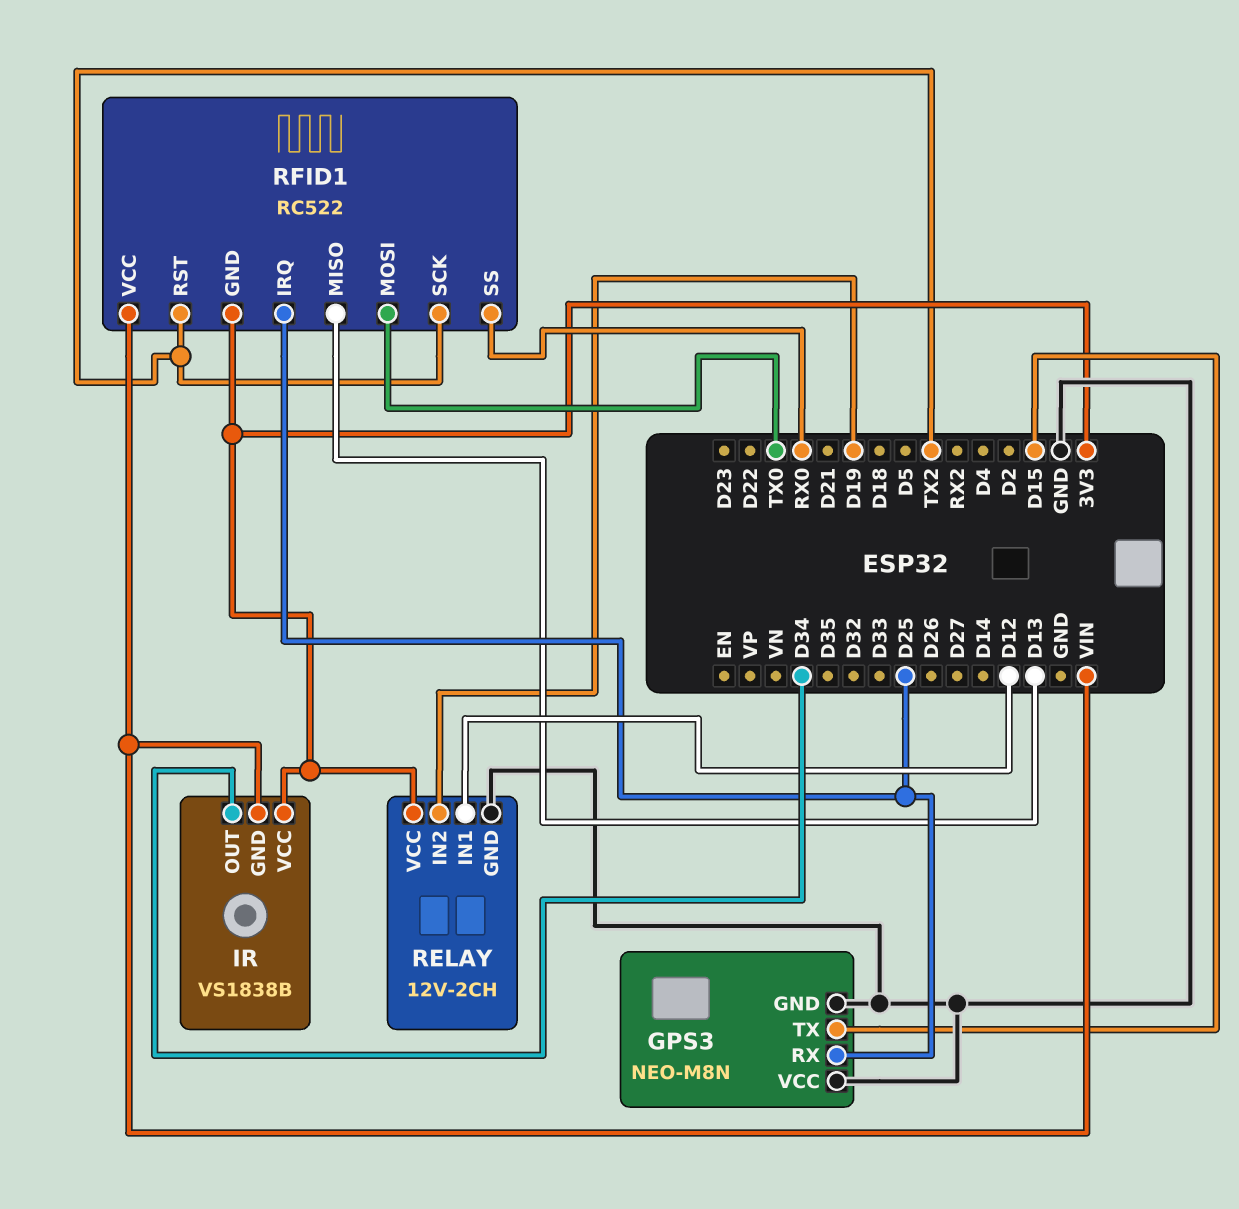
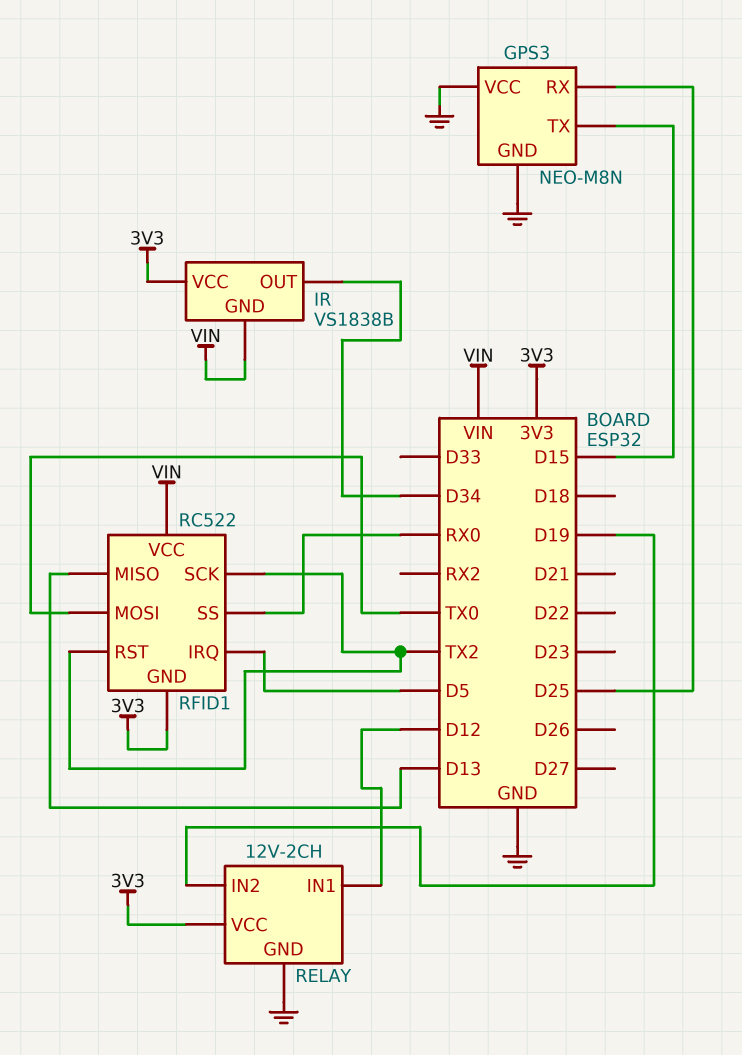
RFID1 pin IRQ: D25 -> D5

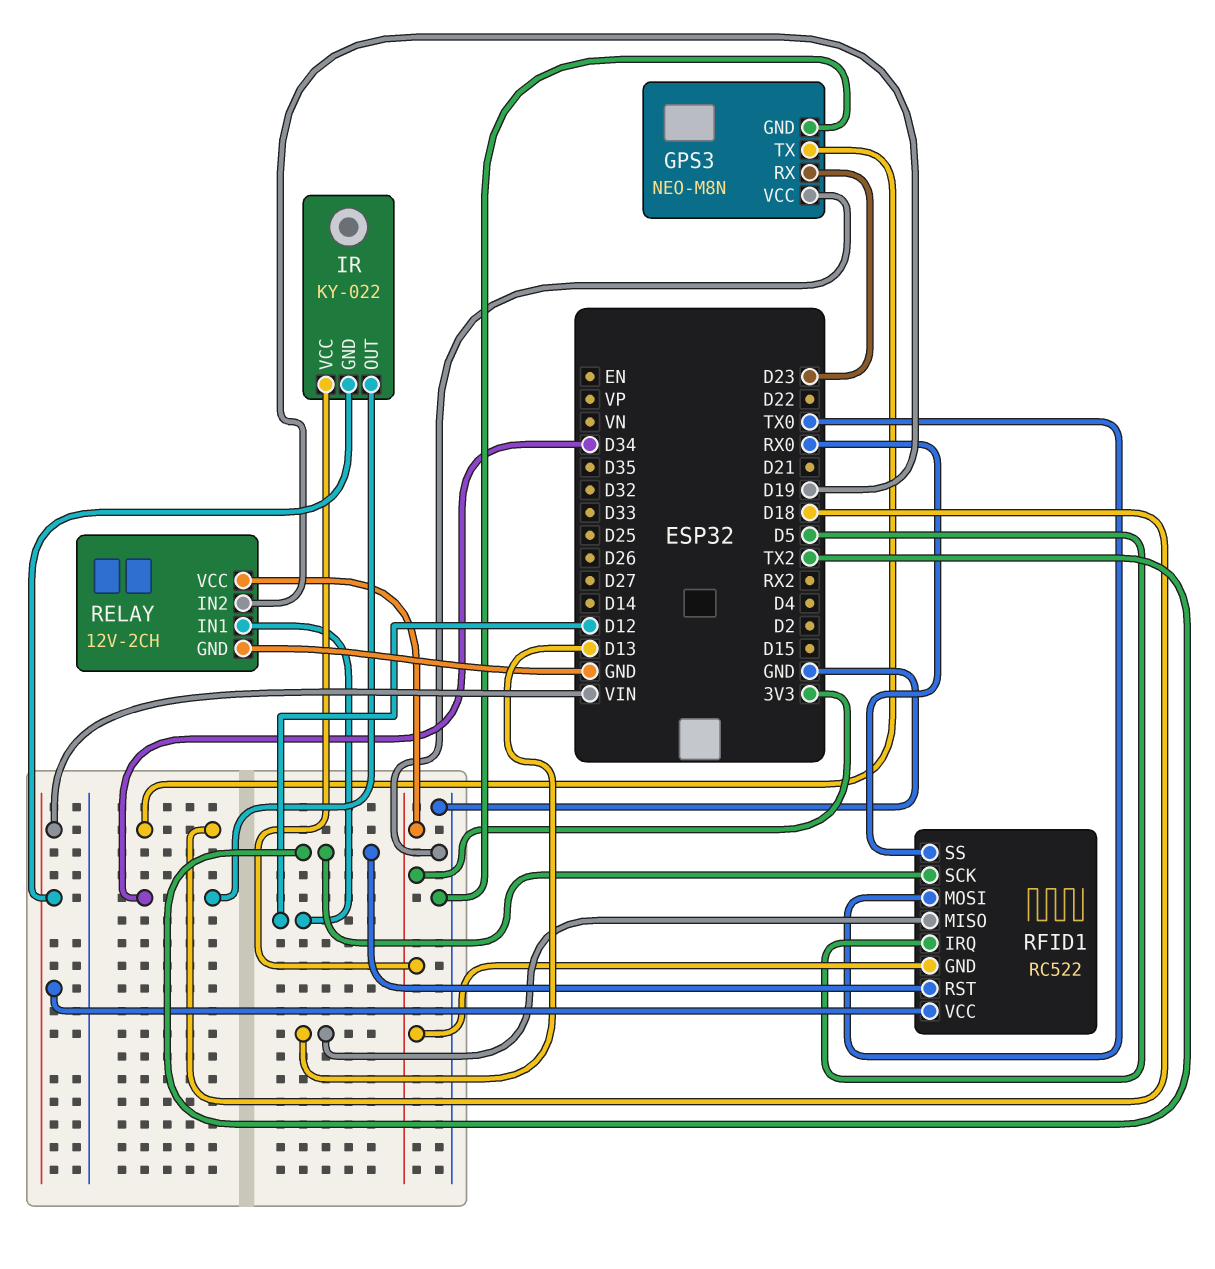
GPS3 pin RX: D25 -> D23
GPS3 pin TX: D15 -> D18
IR: VS1838B -> KY-022

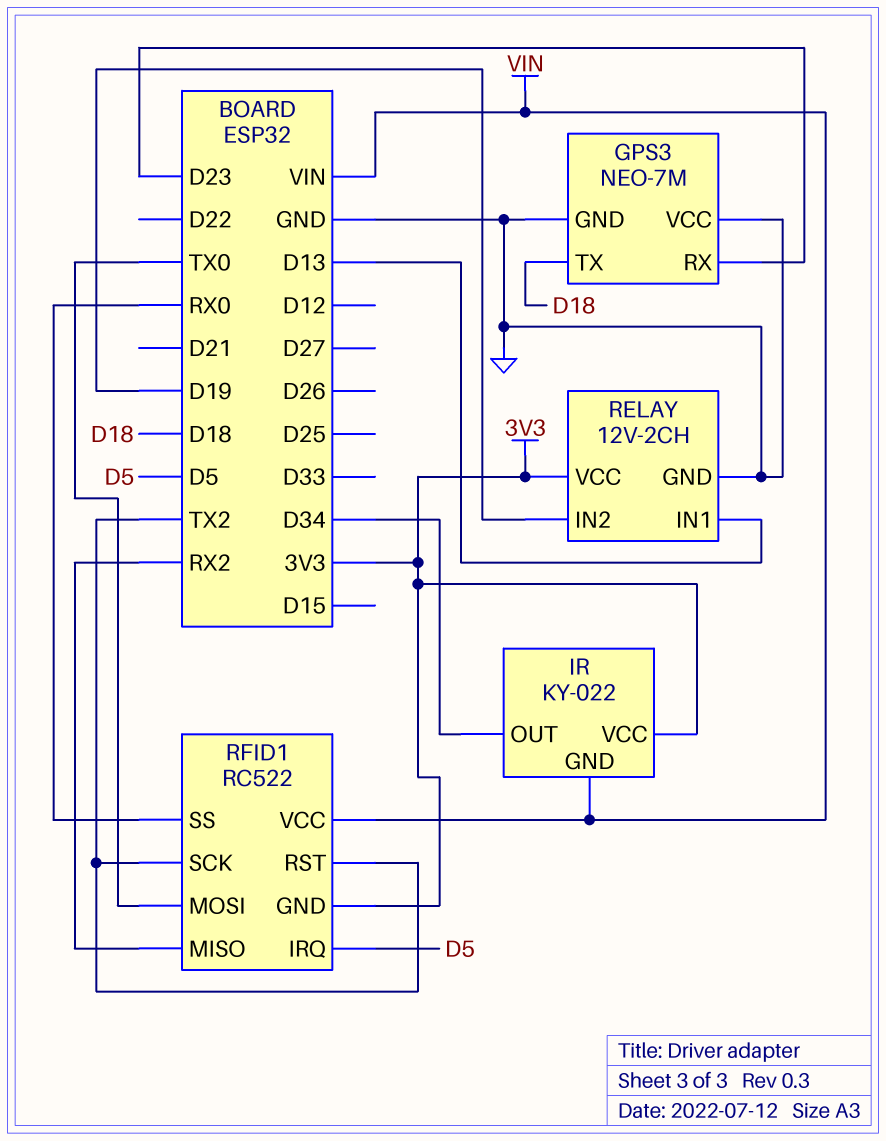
GPS3: NEO-M8N -> NEO-7M
RELAY pin IN1: D12 -> D13
RFID1 pin MISO: D13 -> RX2

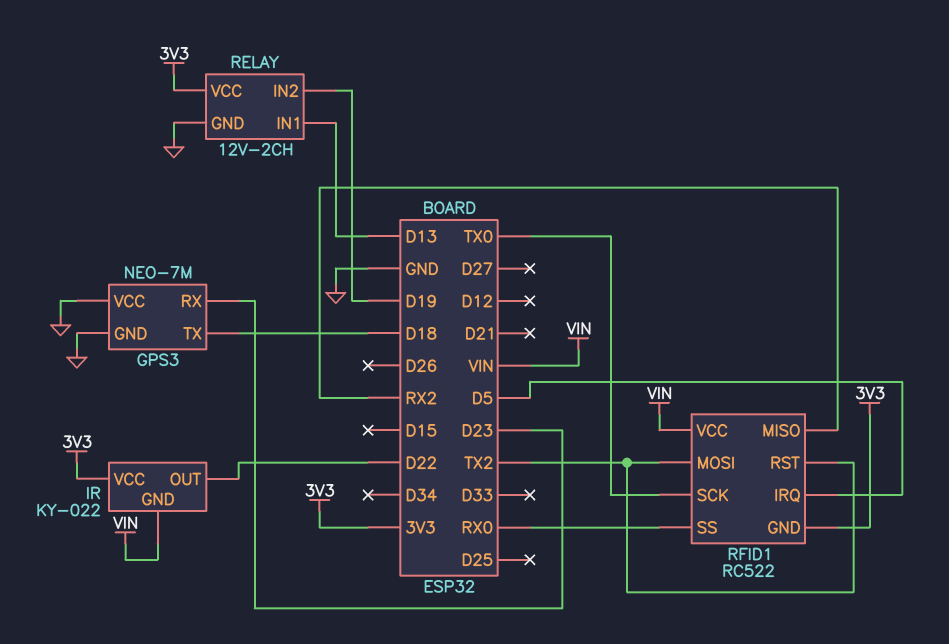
IR pin OUT: D34 -> D22
RFID1 pin MOSI: TX0 -> TX2
RFID1 pin SCK: TX2 -> TX0

